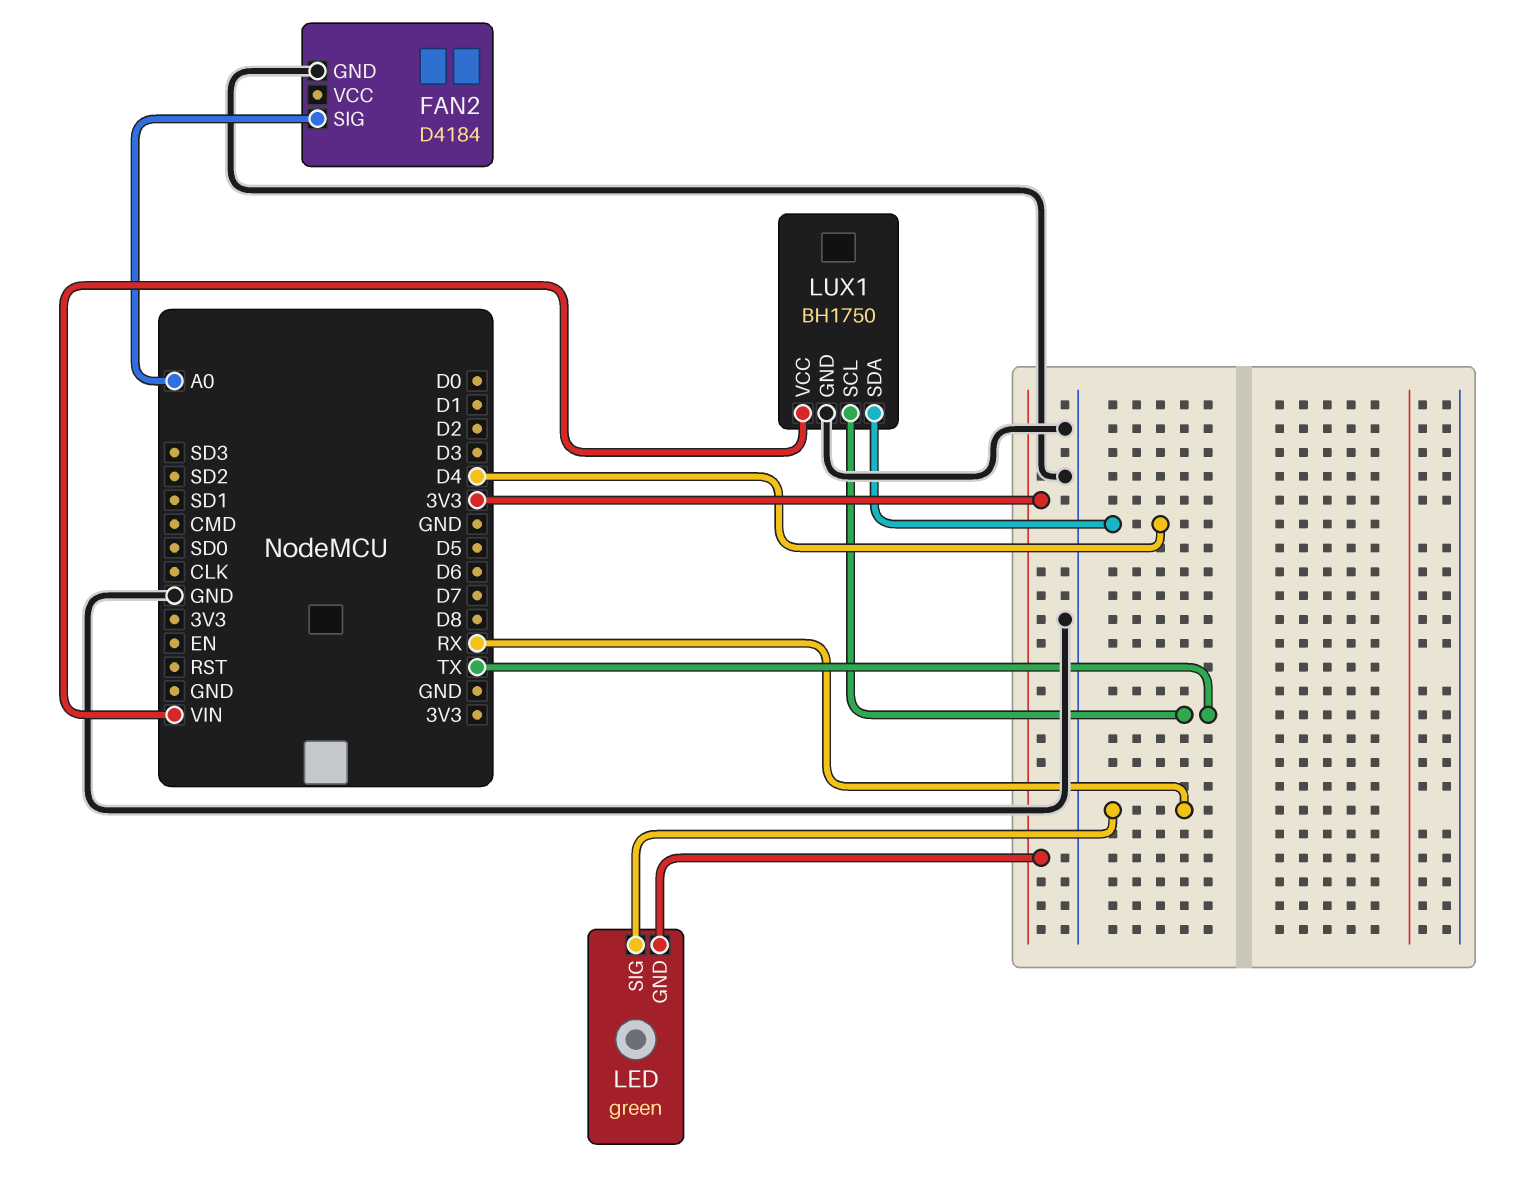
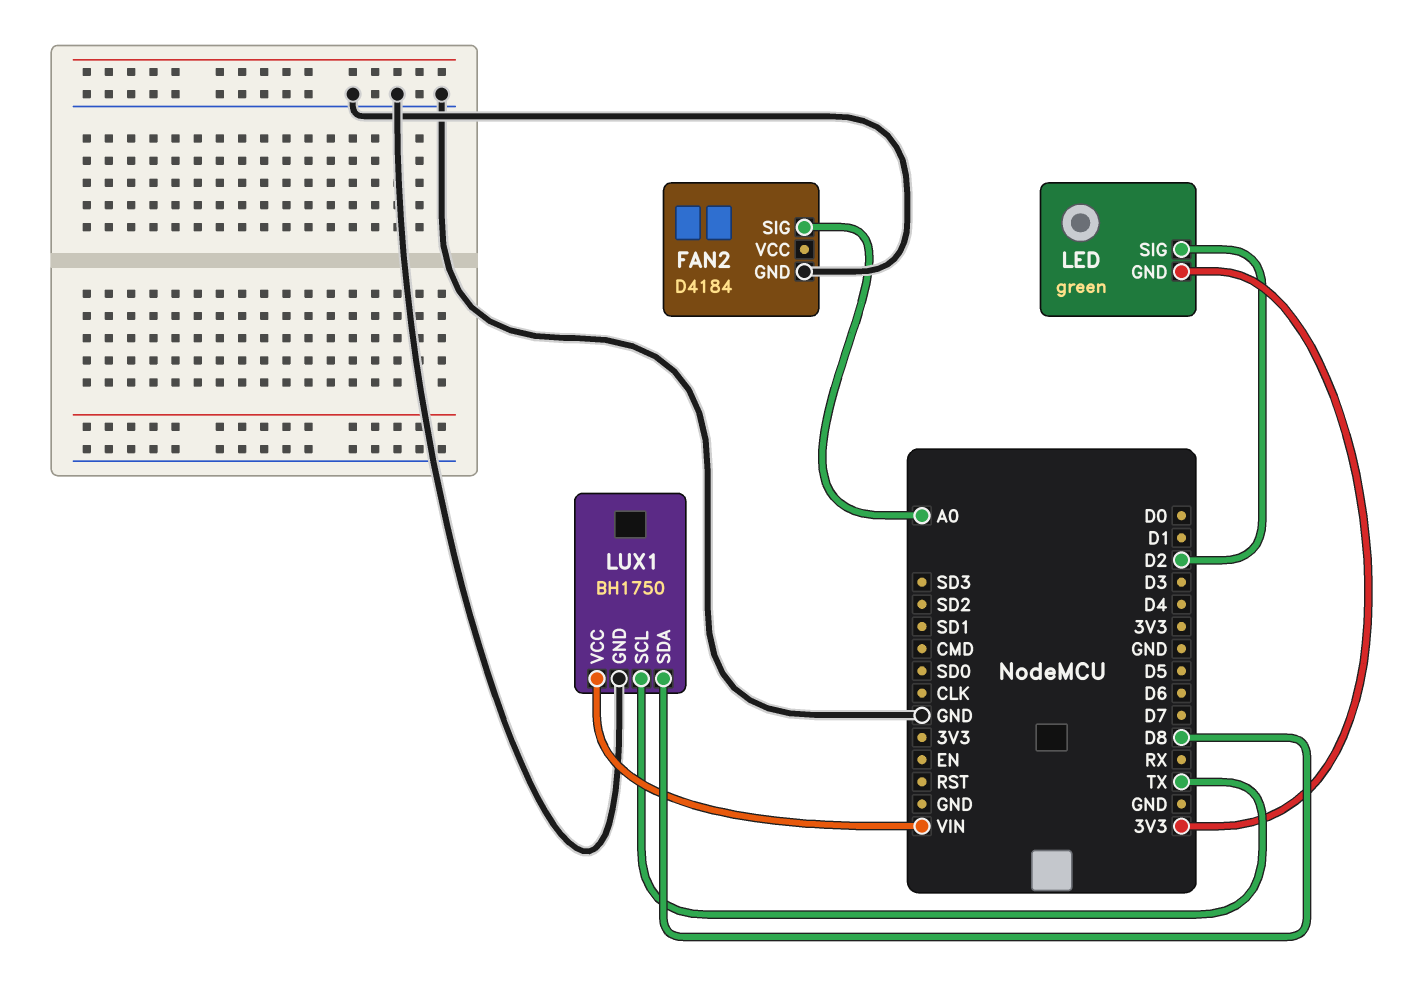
LED pin SIG: RX -> D2
LUX1 pin SDA: D4 -> D8

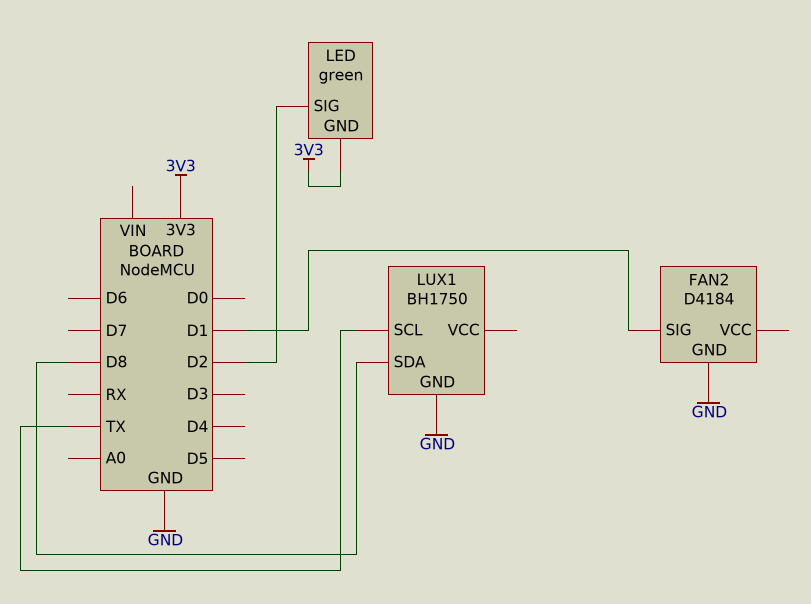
FAN2 pin SIG: A0 -> D1
LUX1 pin VCC: VIN -> none

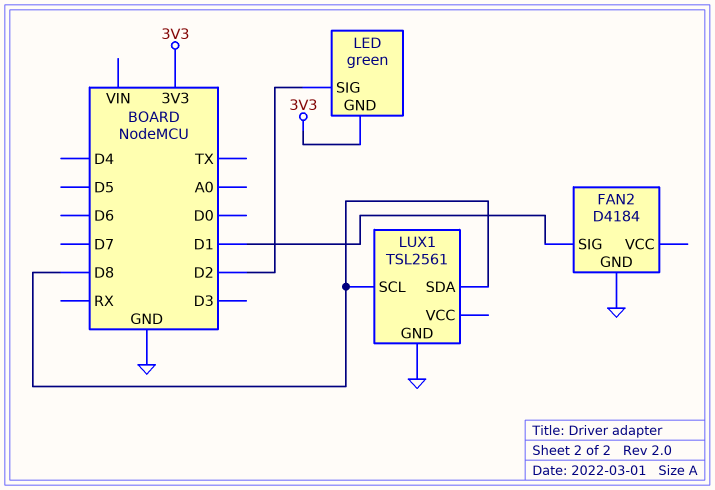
LUX1: BH1750 -> TSL2561
LUX1 pin SCL: TX -> D8

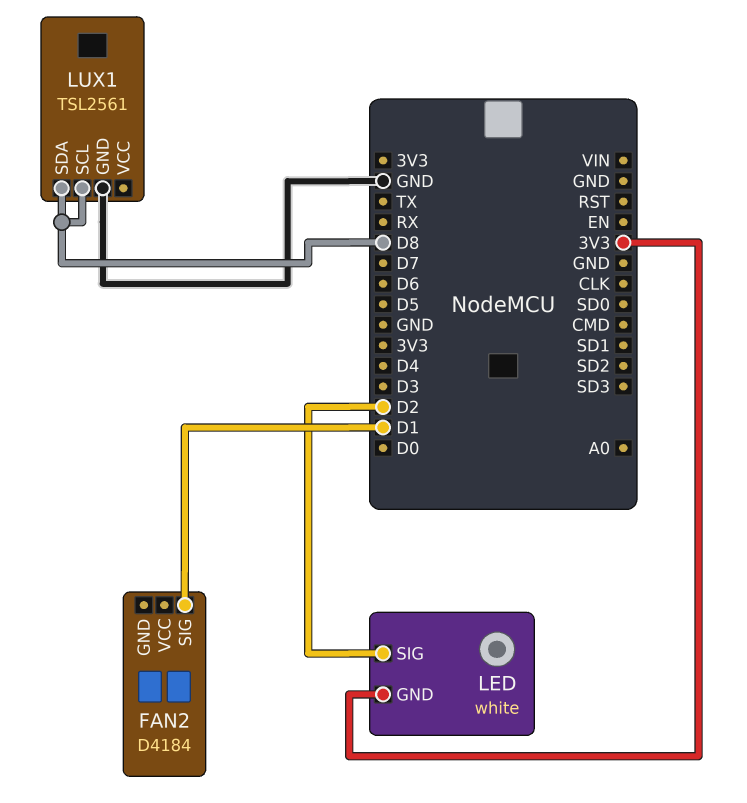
FAN2 pin GND: GND -> none
LED: green -> white

